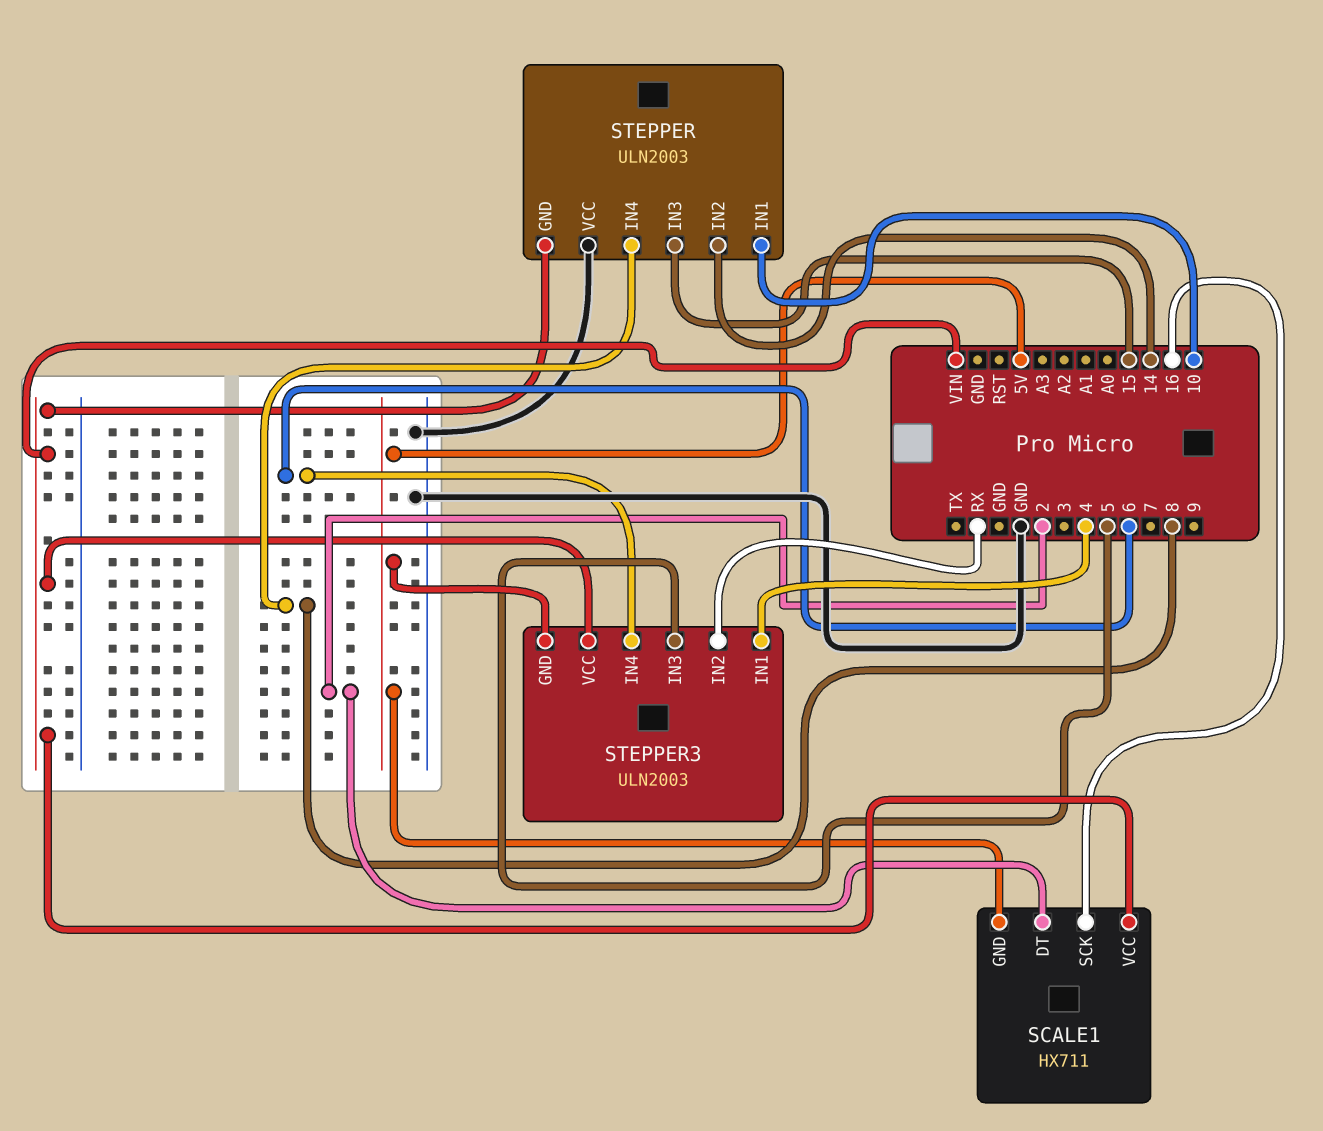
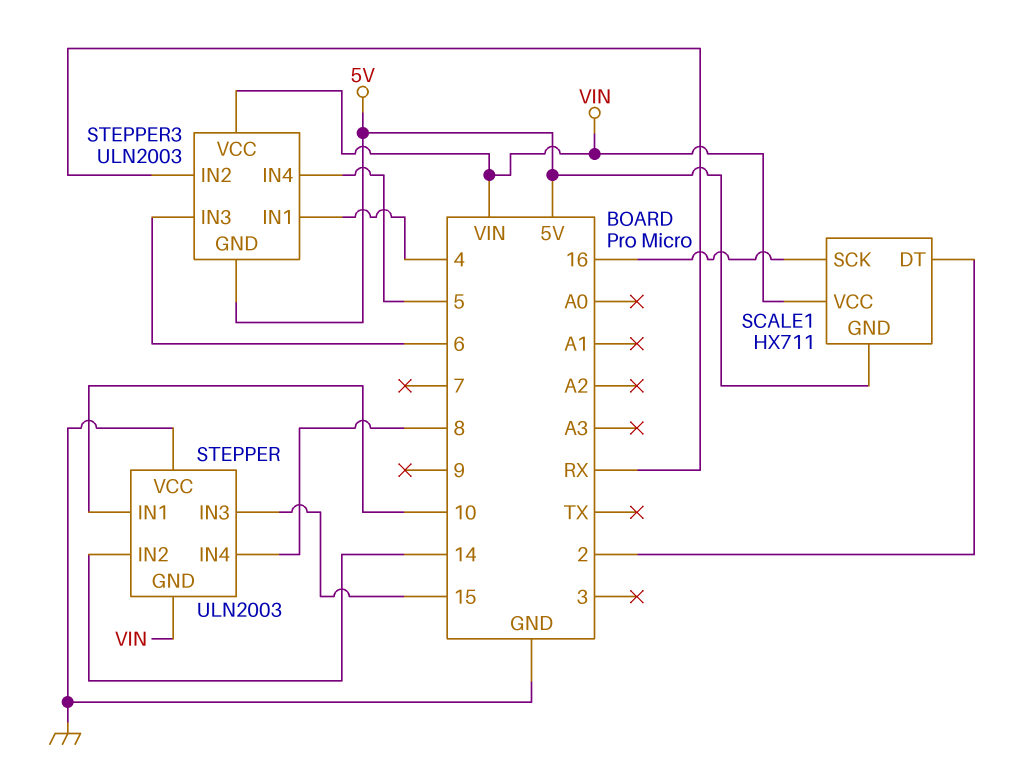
STEPPER3 pin IN3: 5 -> 6
STEPPER3 pin IN4: 6 -> 5

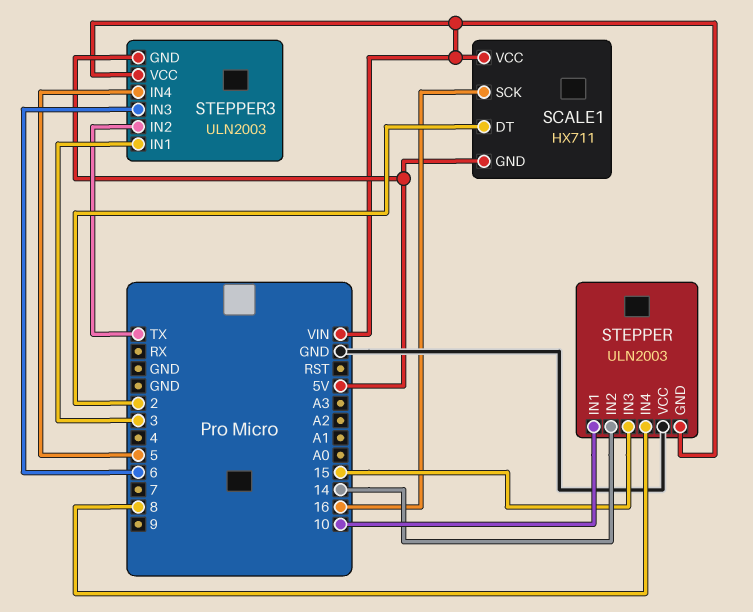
STEPPER3 pin IN1: 4 -> 3
STEPPER3 pin IN2: RX -> TX

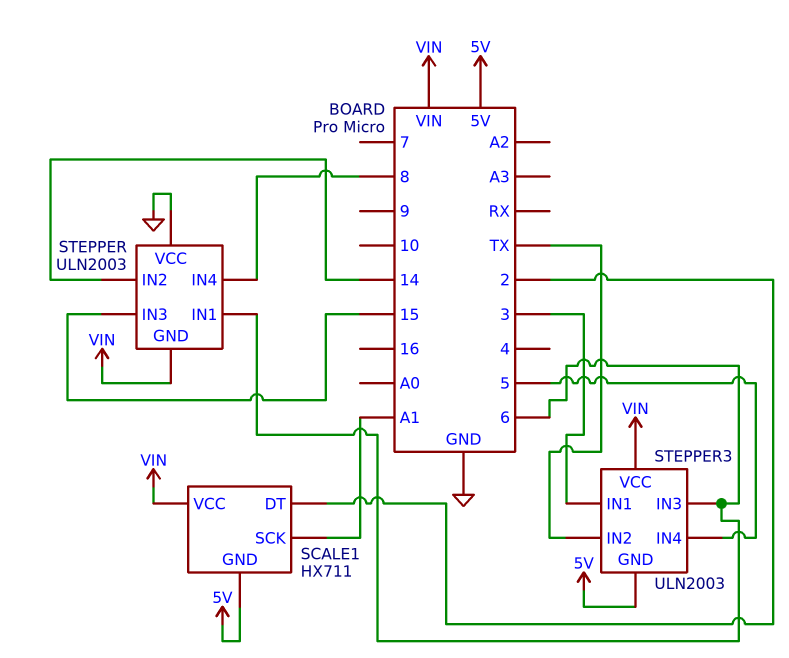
SCALE1 pin SCK: 16 -> A1
STEPPER pin IN1: 10 -> 6

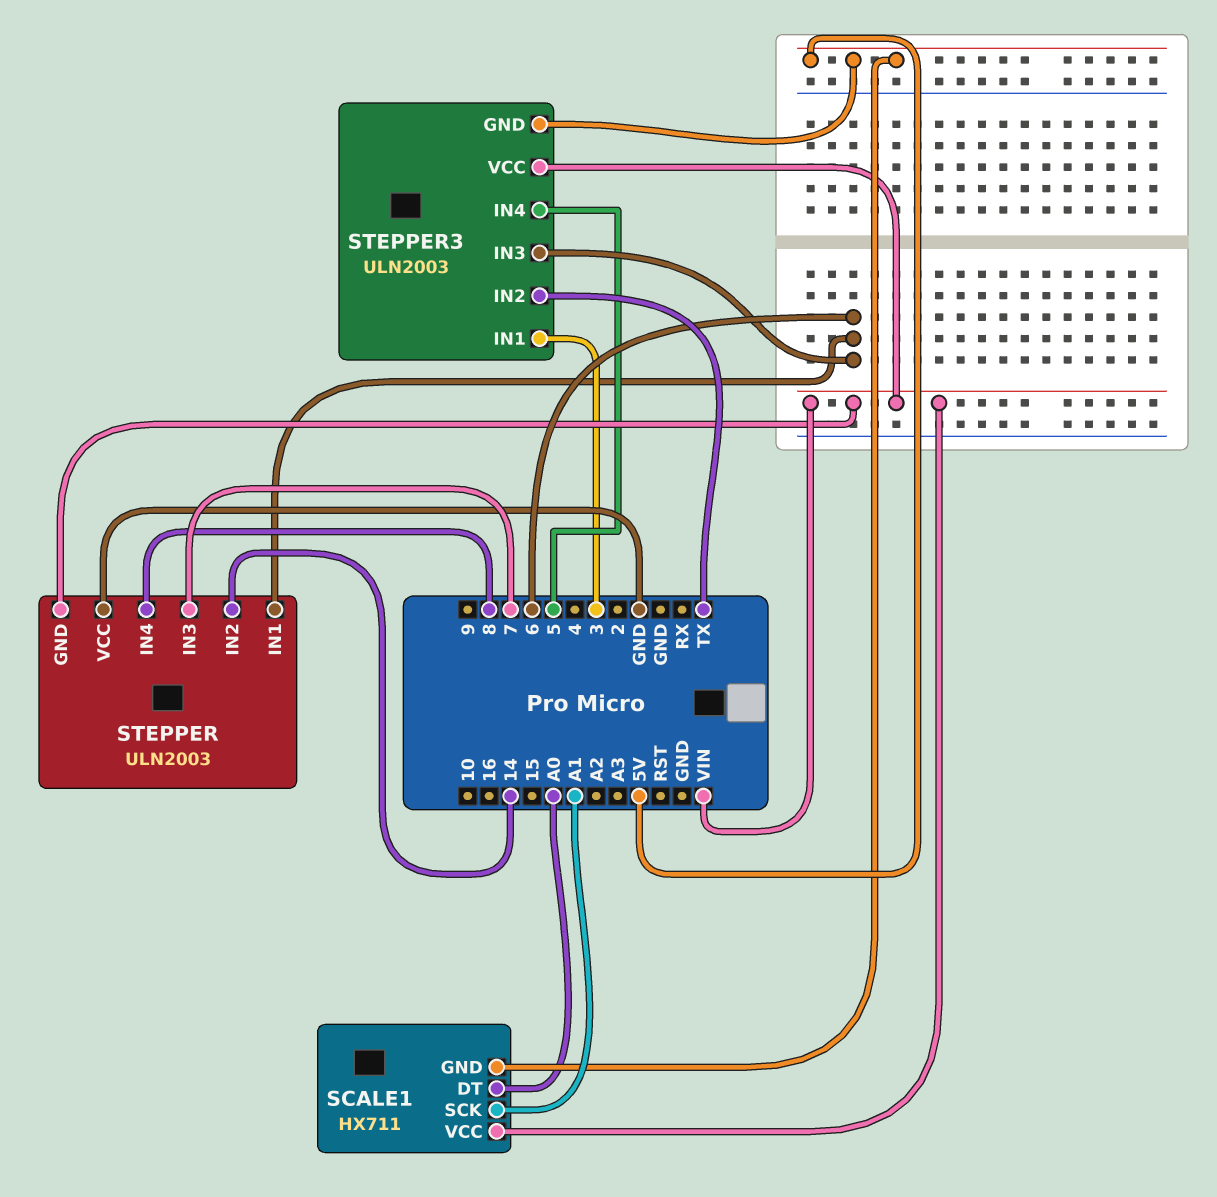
SCALE1 pin DT: 2 -> A0
STEPPER pin IN3: 15 -> 7

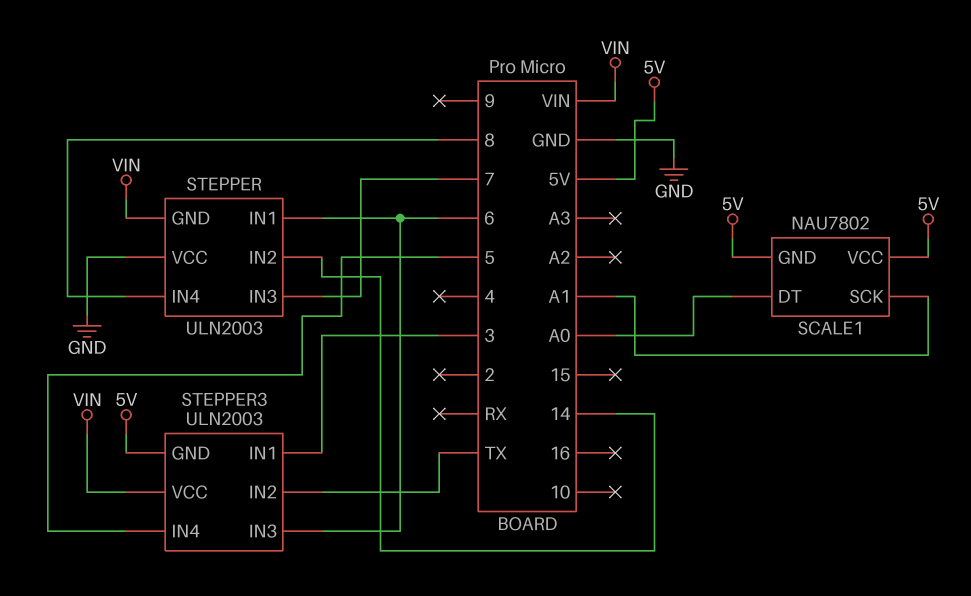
SCALE1: HX711 -> NAU7802
SCALE1 pin VCC: VIN -> 5V

